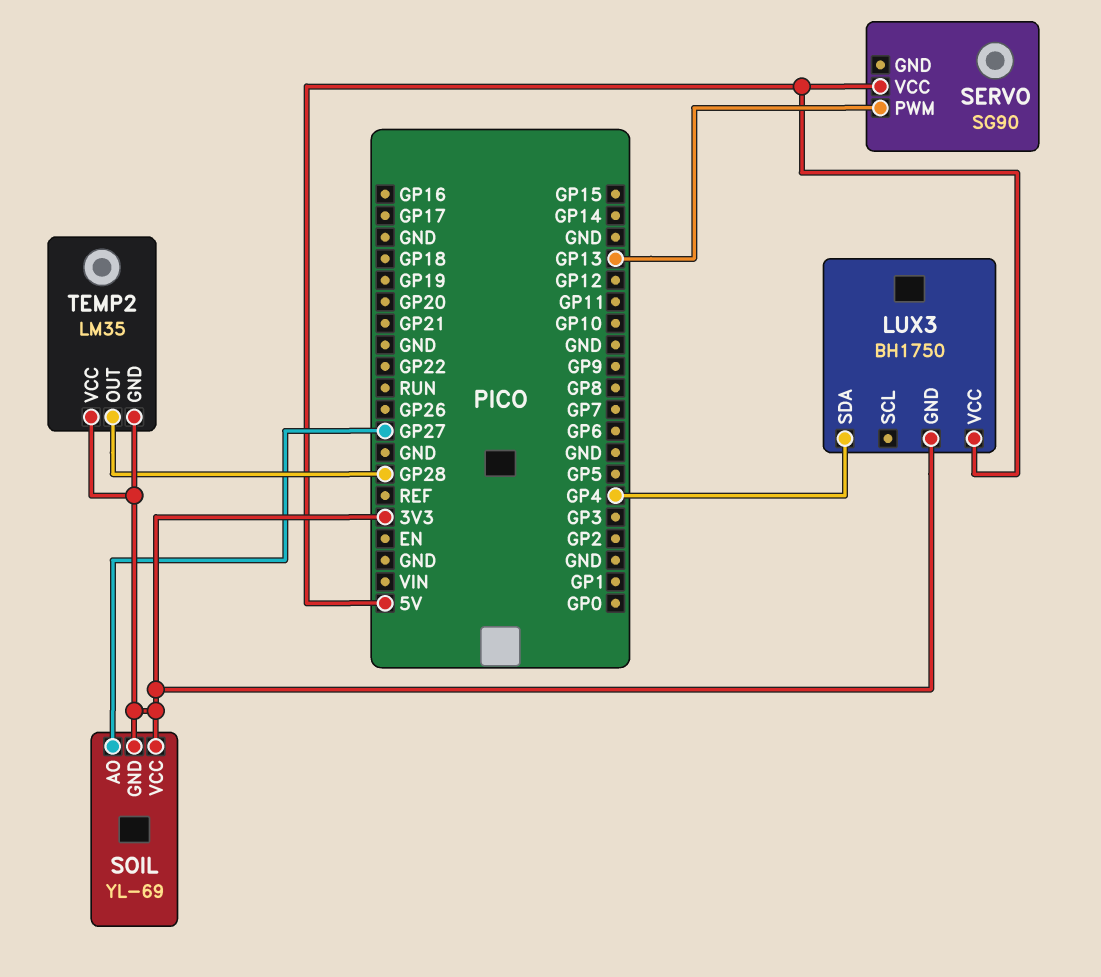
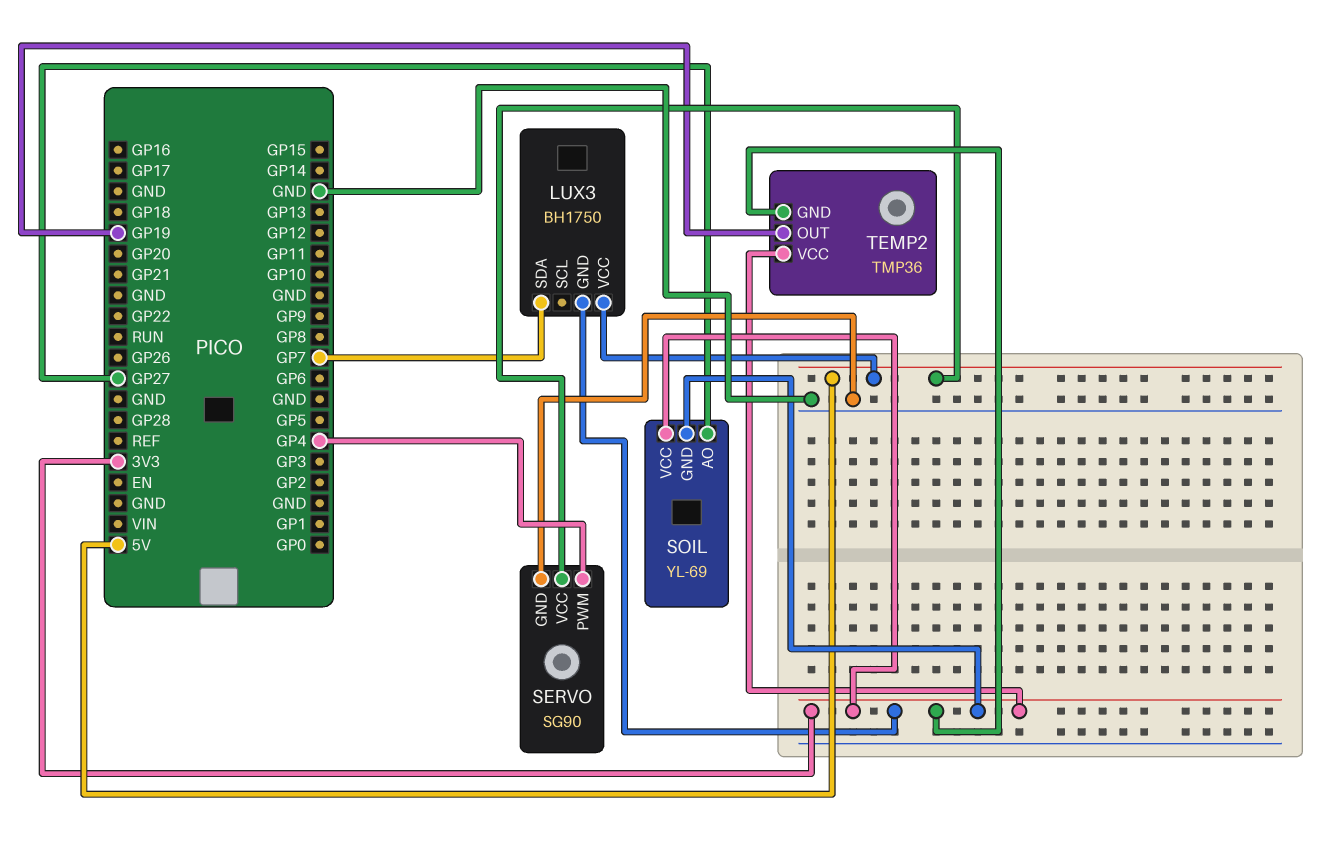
LUX3 pin SDA: GP4 -> GP7
SERVO pin GND: none -> GND
SERVO pin PWM: GP13 -> GP4
TEMP2: LM35 -> TMP36
TEMP2 pin OUT: GP28 -> GP19

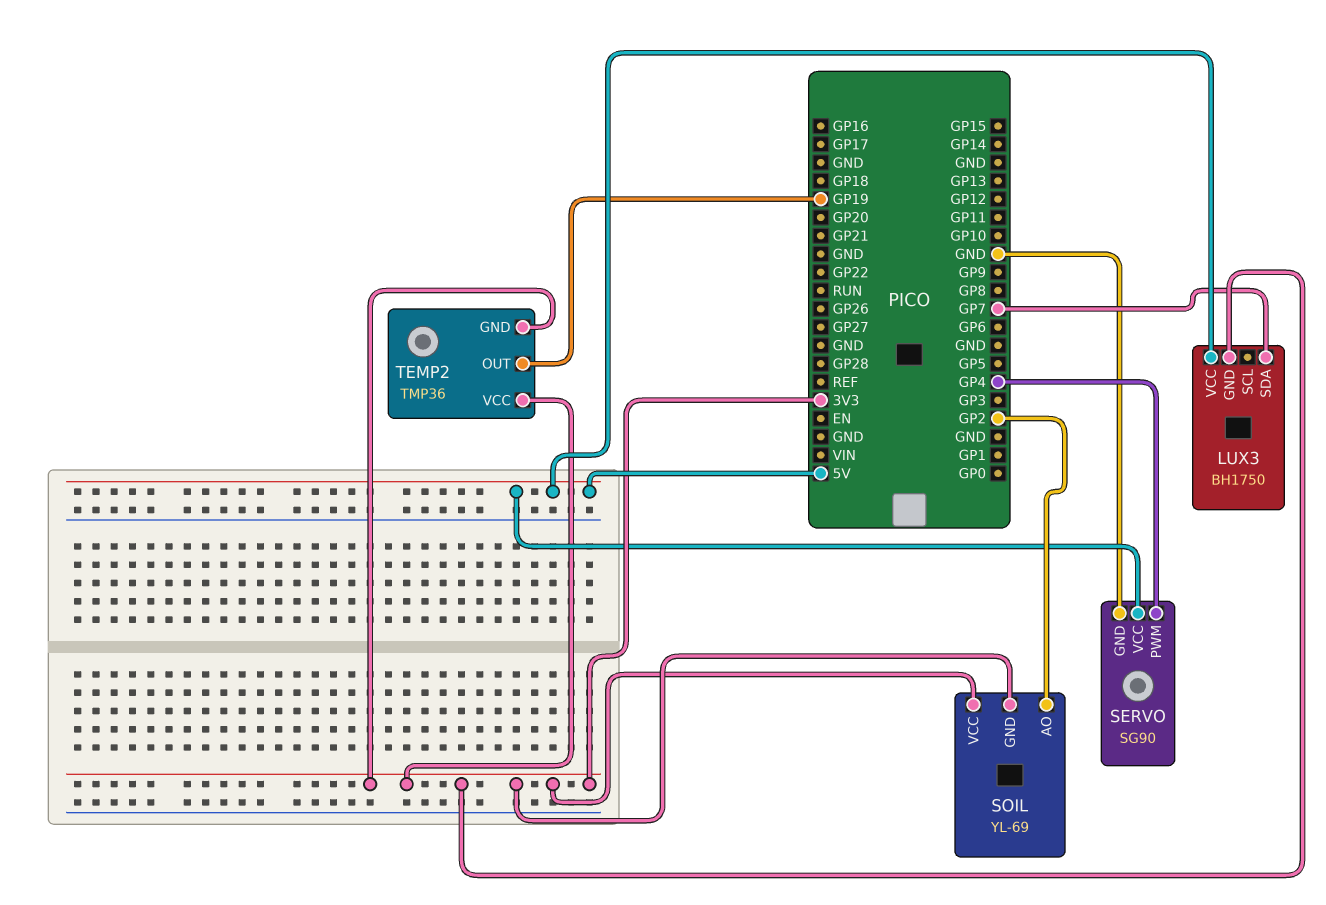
SOIL pin AO: GP27 -> GP2

